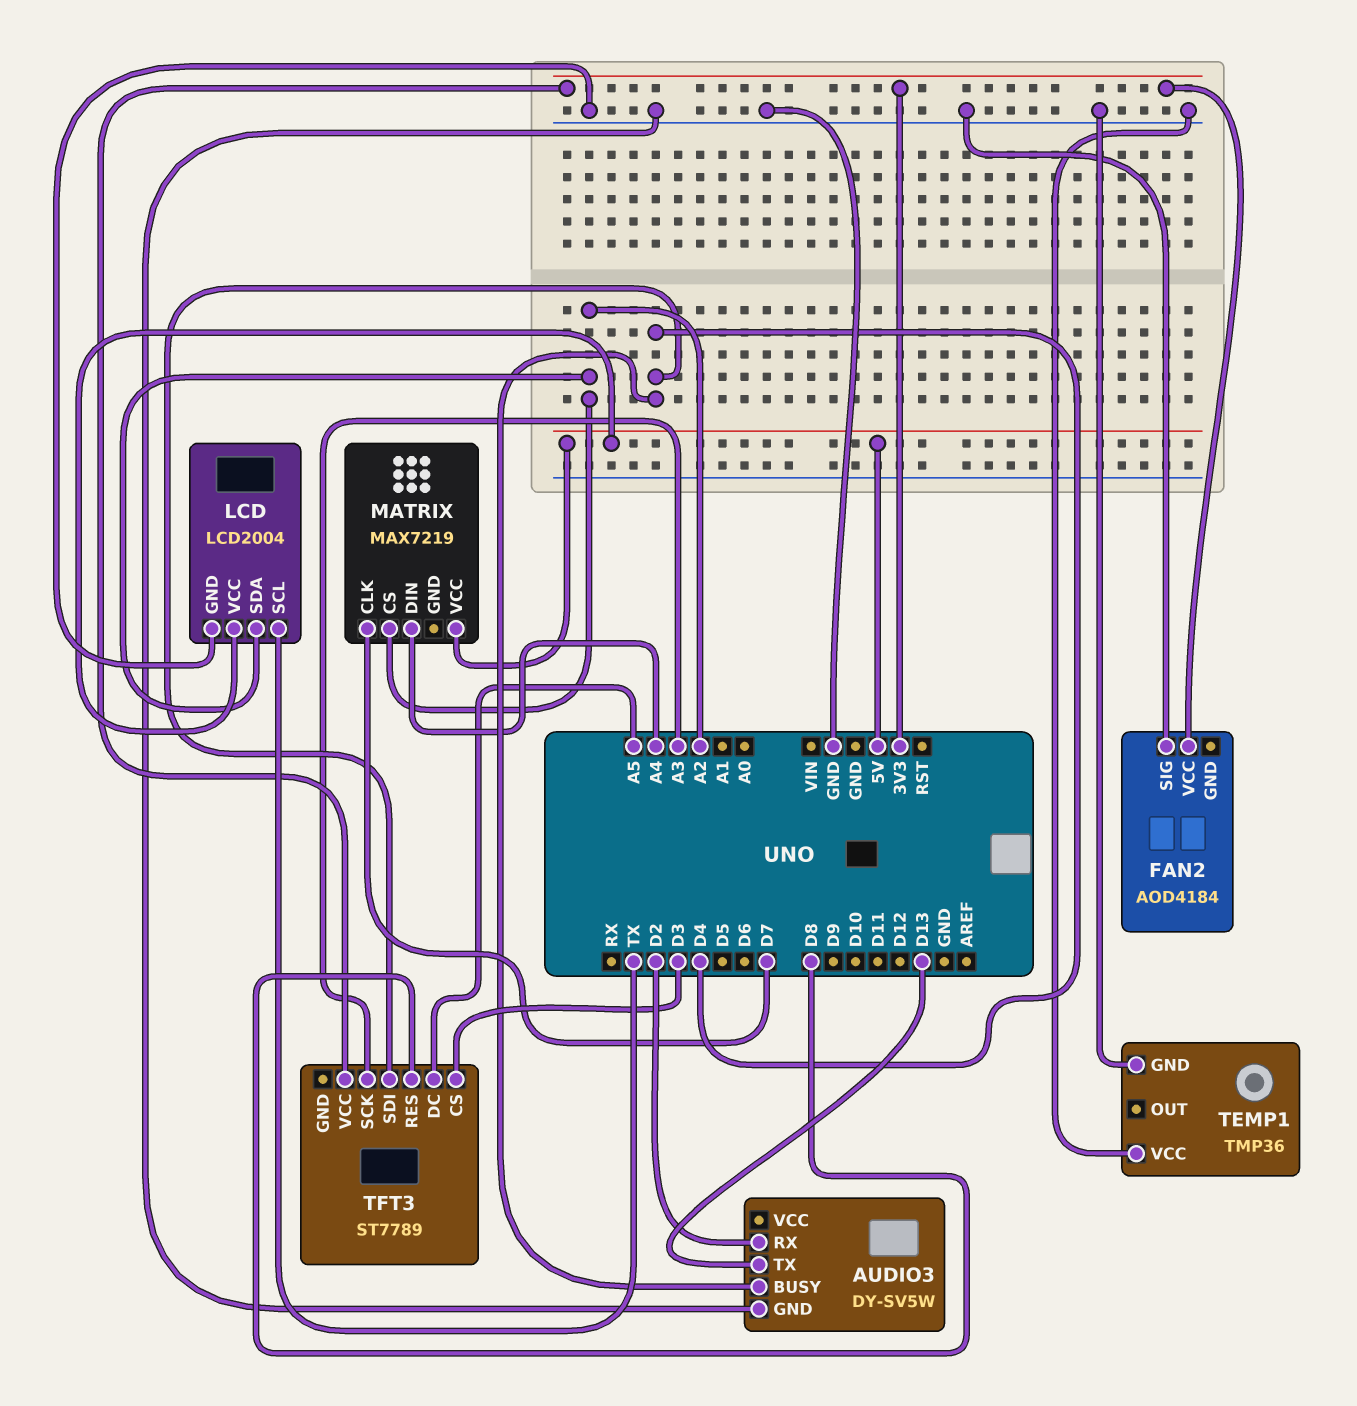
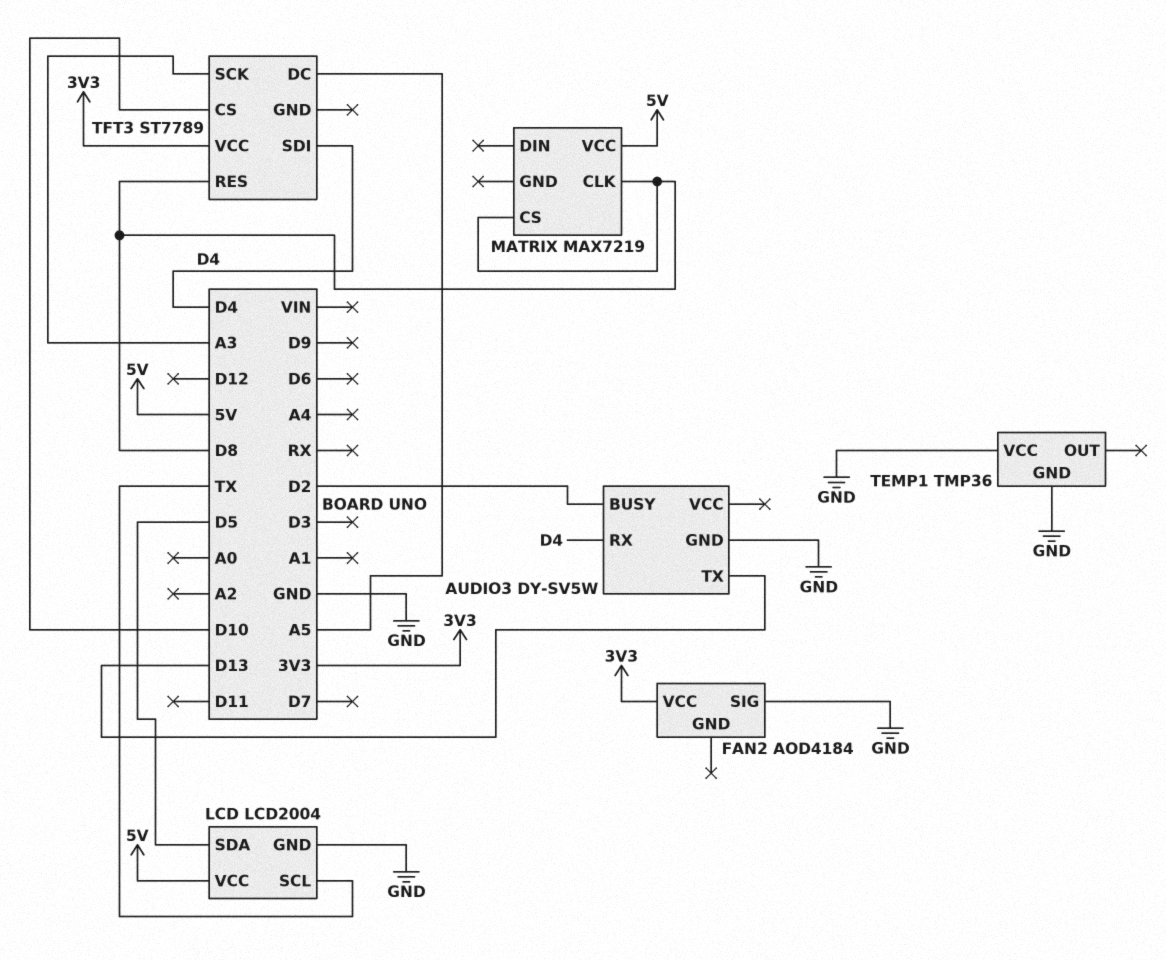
AUDIO3 pin BUSY: D4 -> D2
AUDIO3 pin RX: D2 -> D4
LCD pin SDA: A2 -> D5
MATRIX pin CLK: D7 -> D8
MATRIX pin CS: A2 -> D8
MATRIX pin DIN: A4 -> none
TFT3 pin CS: D3 -> D10

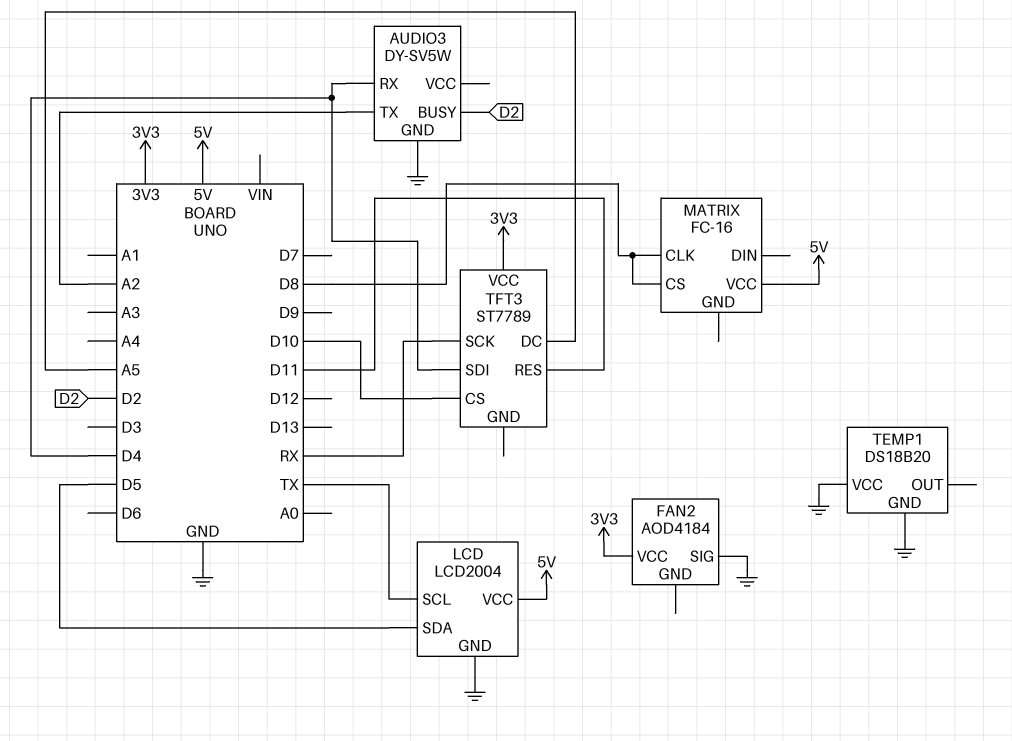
AUDIO3 pin TX: D13 -> A2
MATRIX: MAX7219 -> FC-16
TEMP1: TMP36 -> DS18B20
TFT3 pin RES: D8 -> D11
TFT3 pin SCK: A3 -> RX

